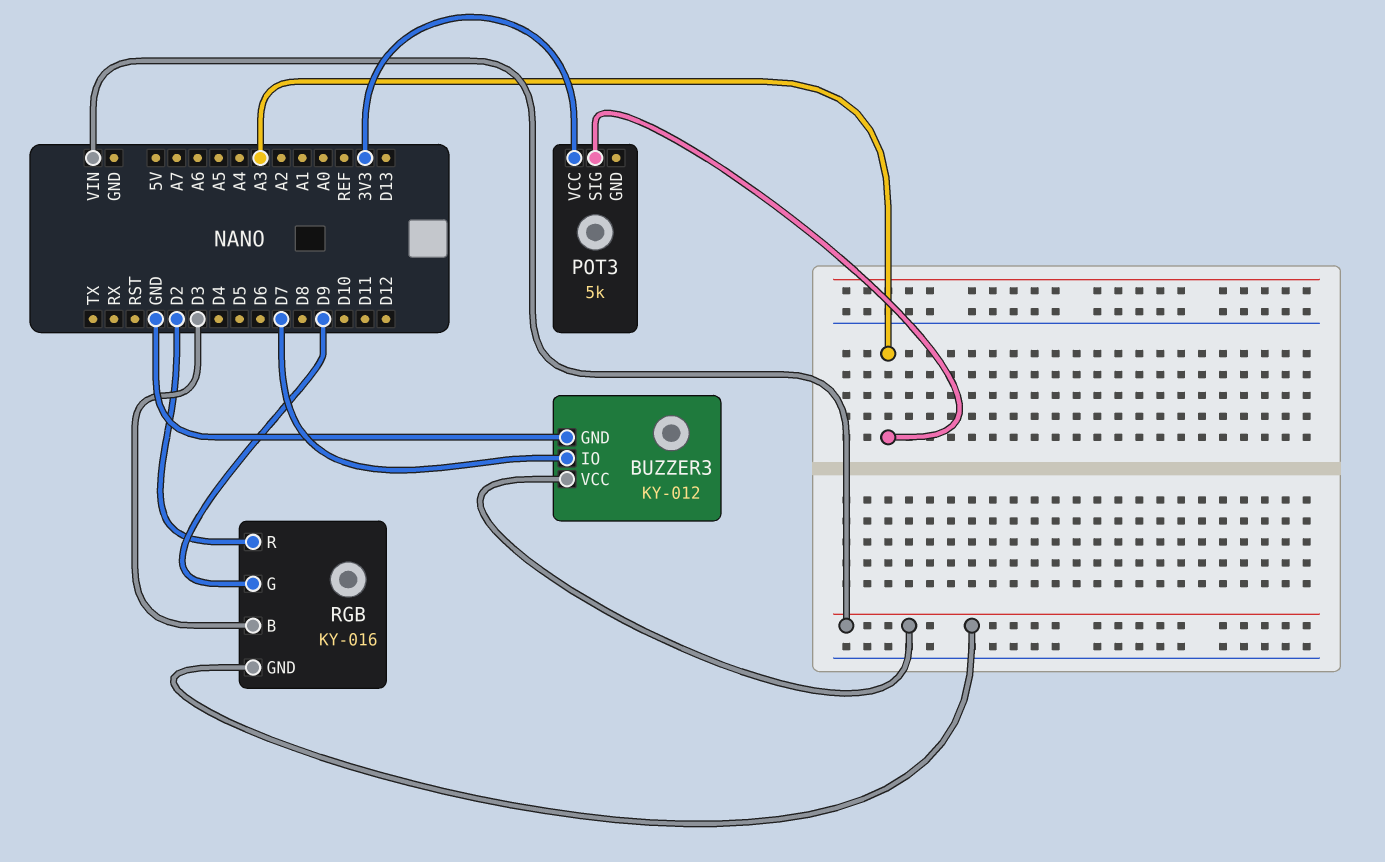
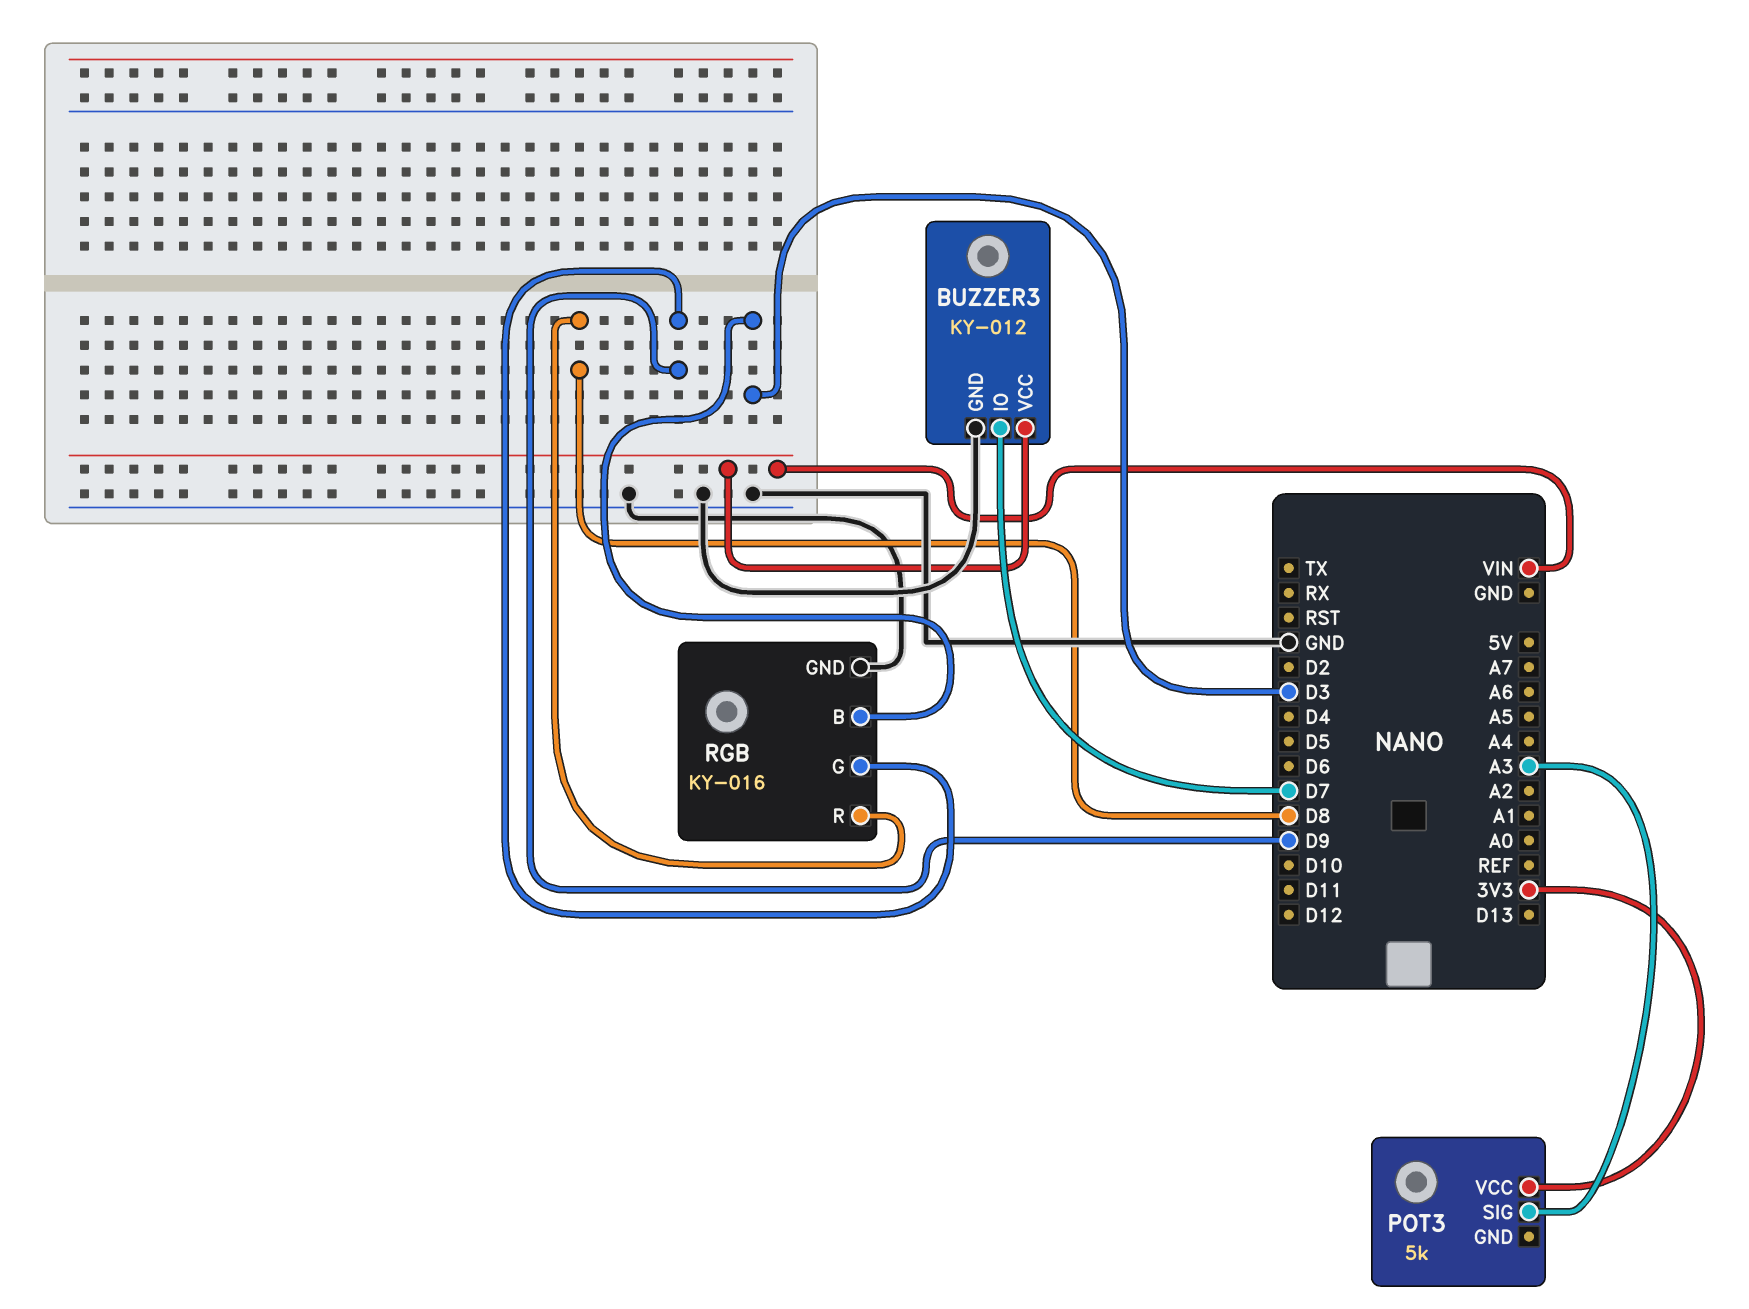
RGB pin GND: VIN -> GND
RGB pin R: D2 -> D8

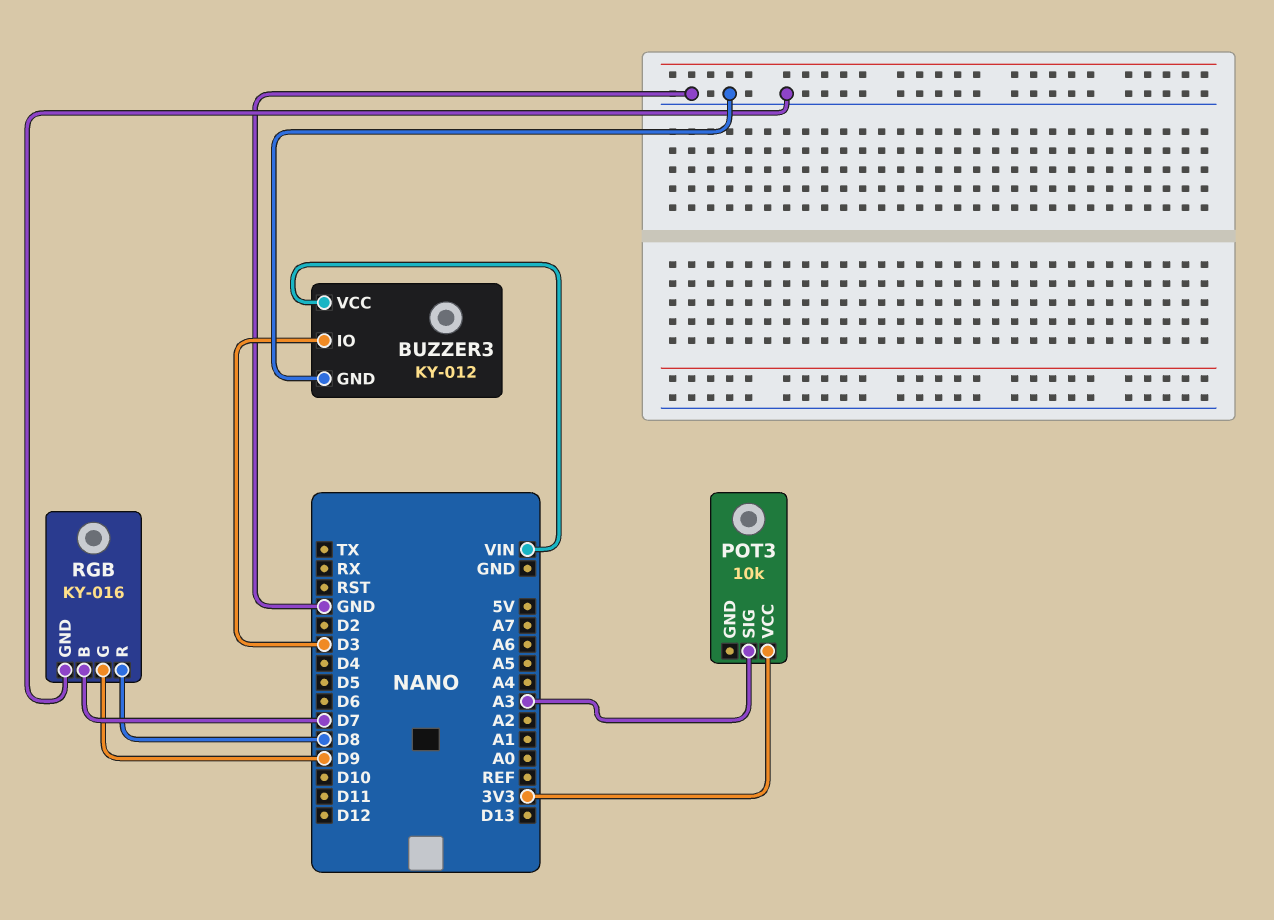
BUZZER3 pin IO: D7 -> D3
POT3: 5k -> 10k
RGB pin B: D3 -> D7

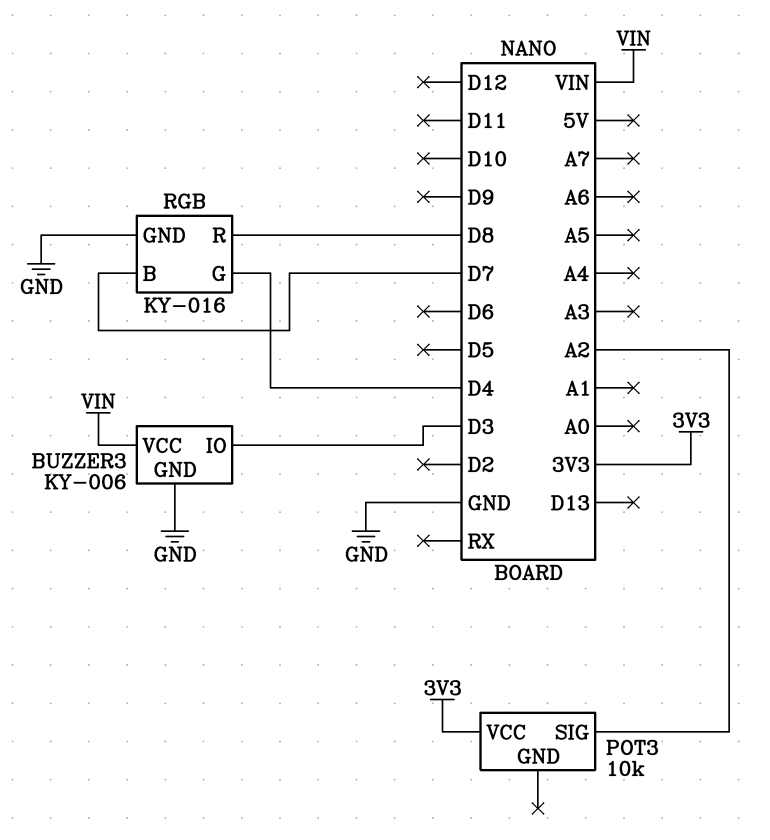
BUZZER3: KY-012 -> KY-006
POT3 pin SIG: A3 -> A2
RGB pin G: D9 -> D4

